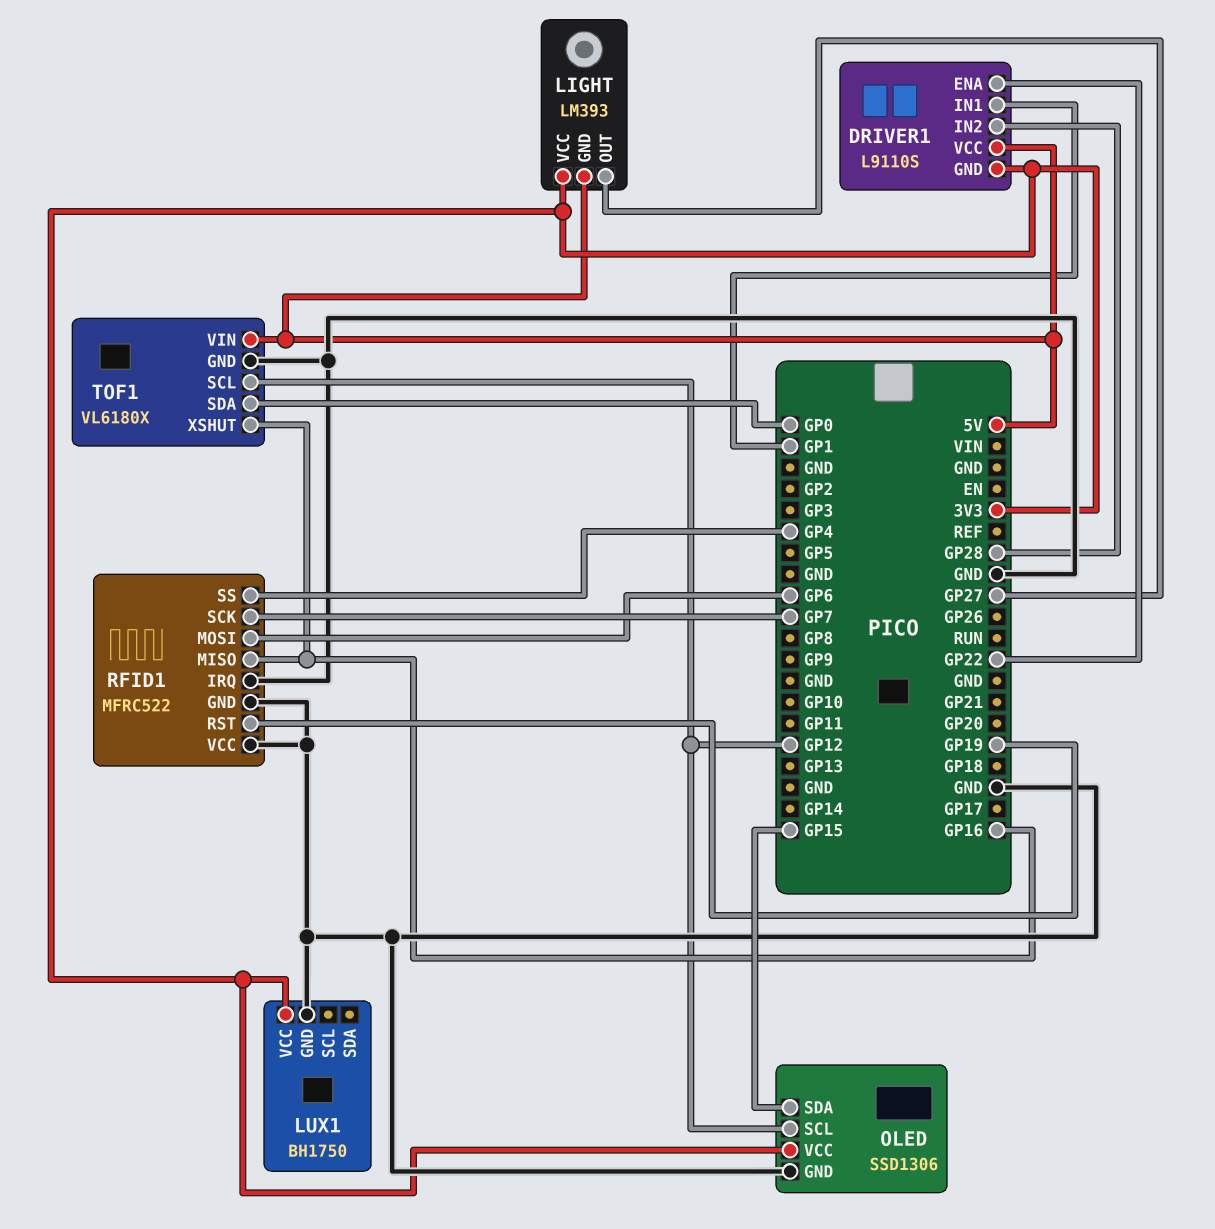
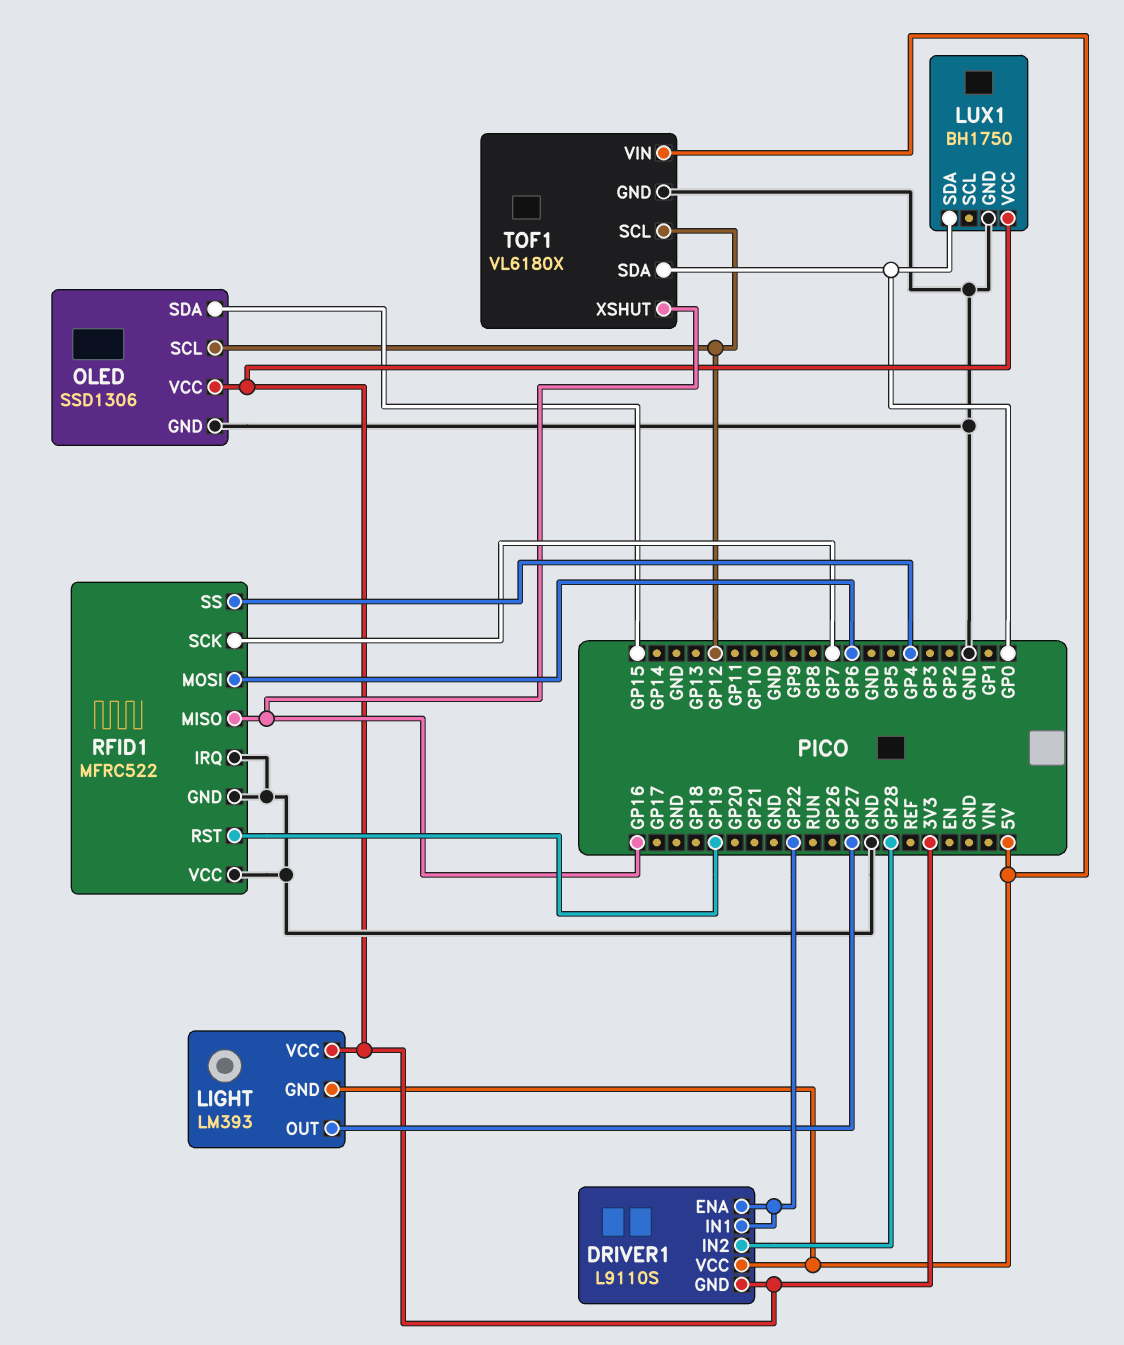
DRIVER1 pin IN1: GP1 -> GP22
LUX1 pin SDA: none -> GP0

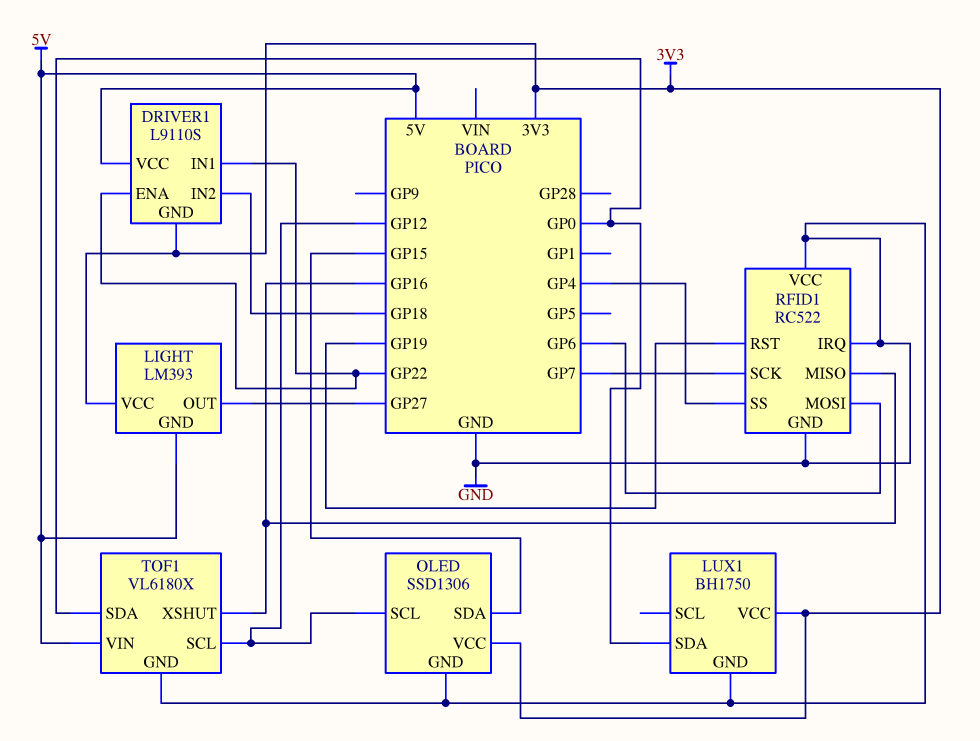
DRIVER1 pin IN2: GP28 -> GP18
RFID1: MFRC522 -> RC522

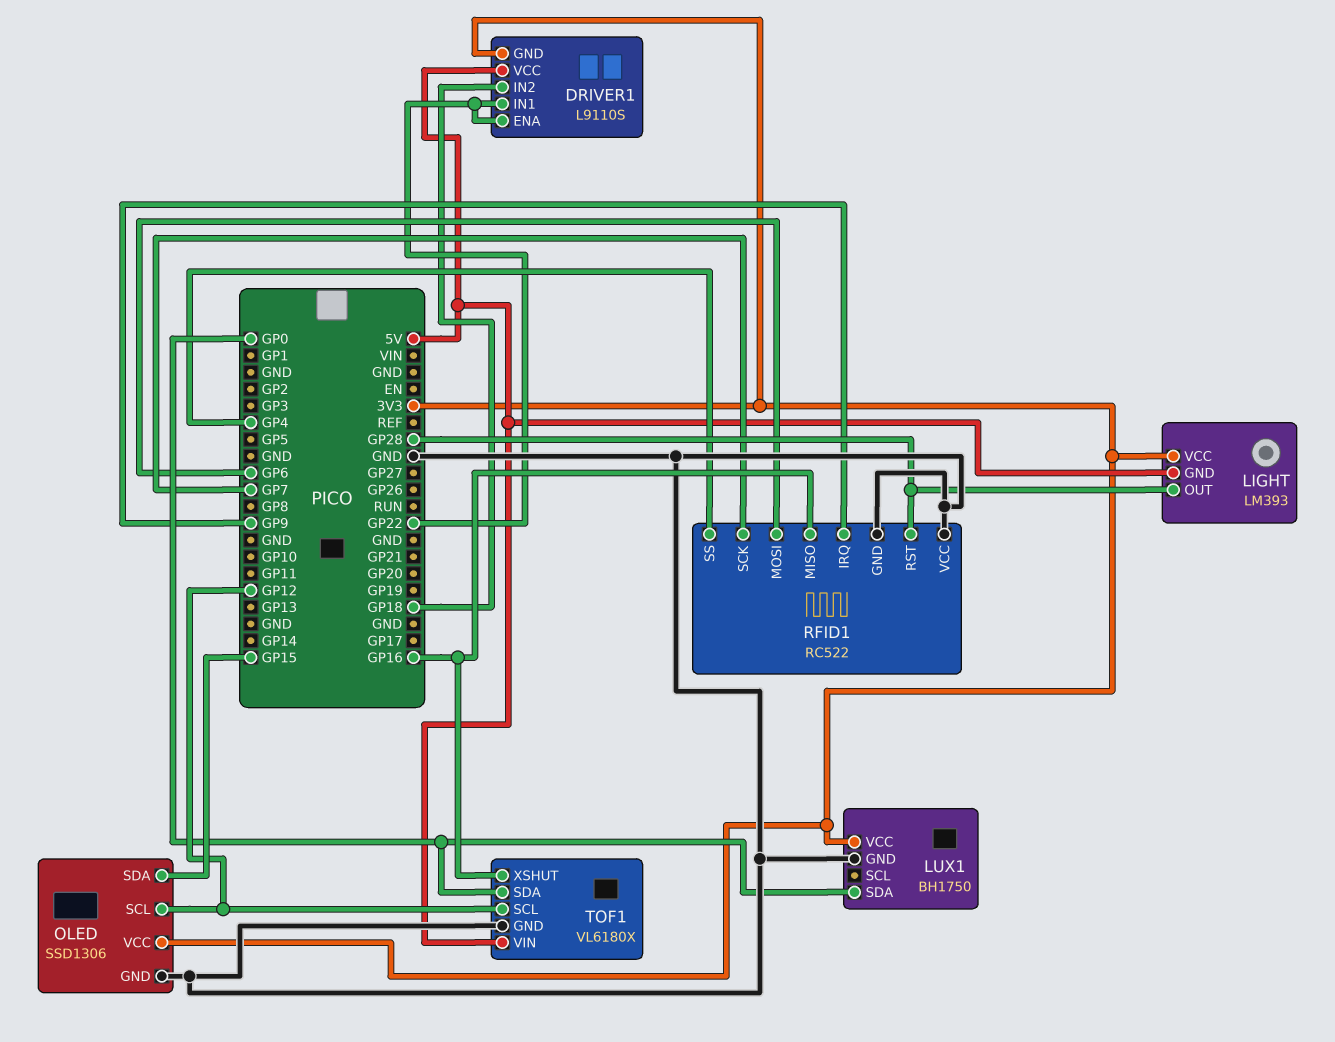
LIGHT pin OUT: GP27 -> GP28
RFID1 pin IRQ: GND -> GP9
RFID1 pin RST: GP19 -> GP28

